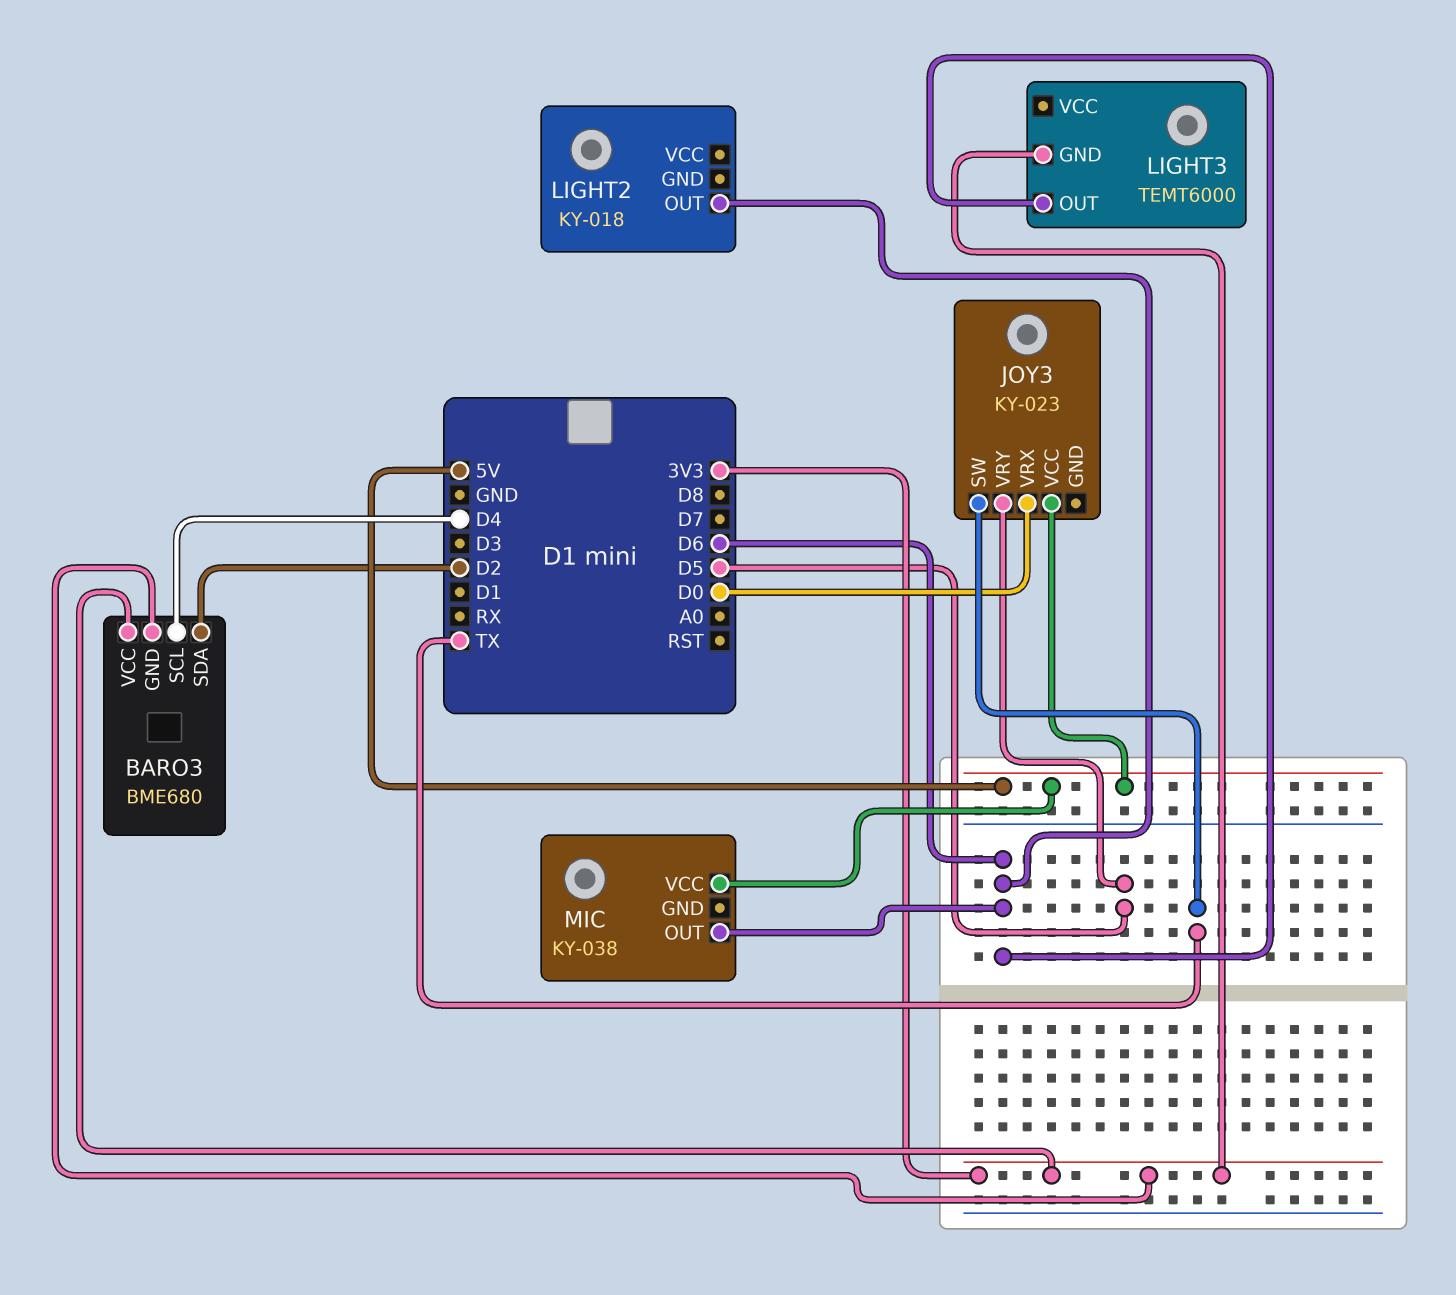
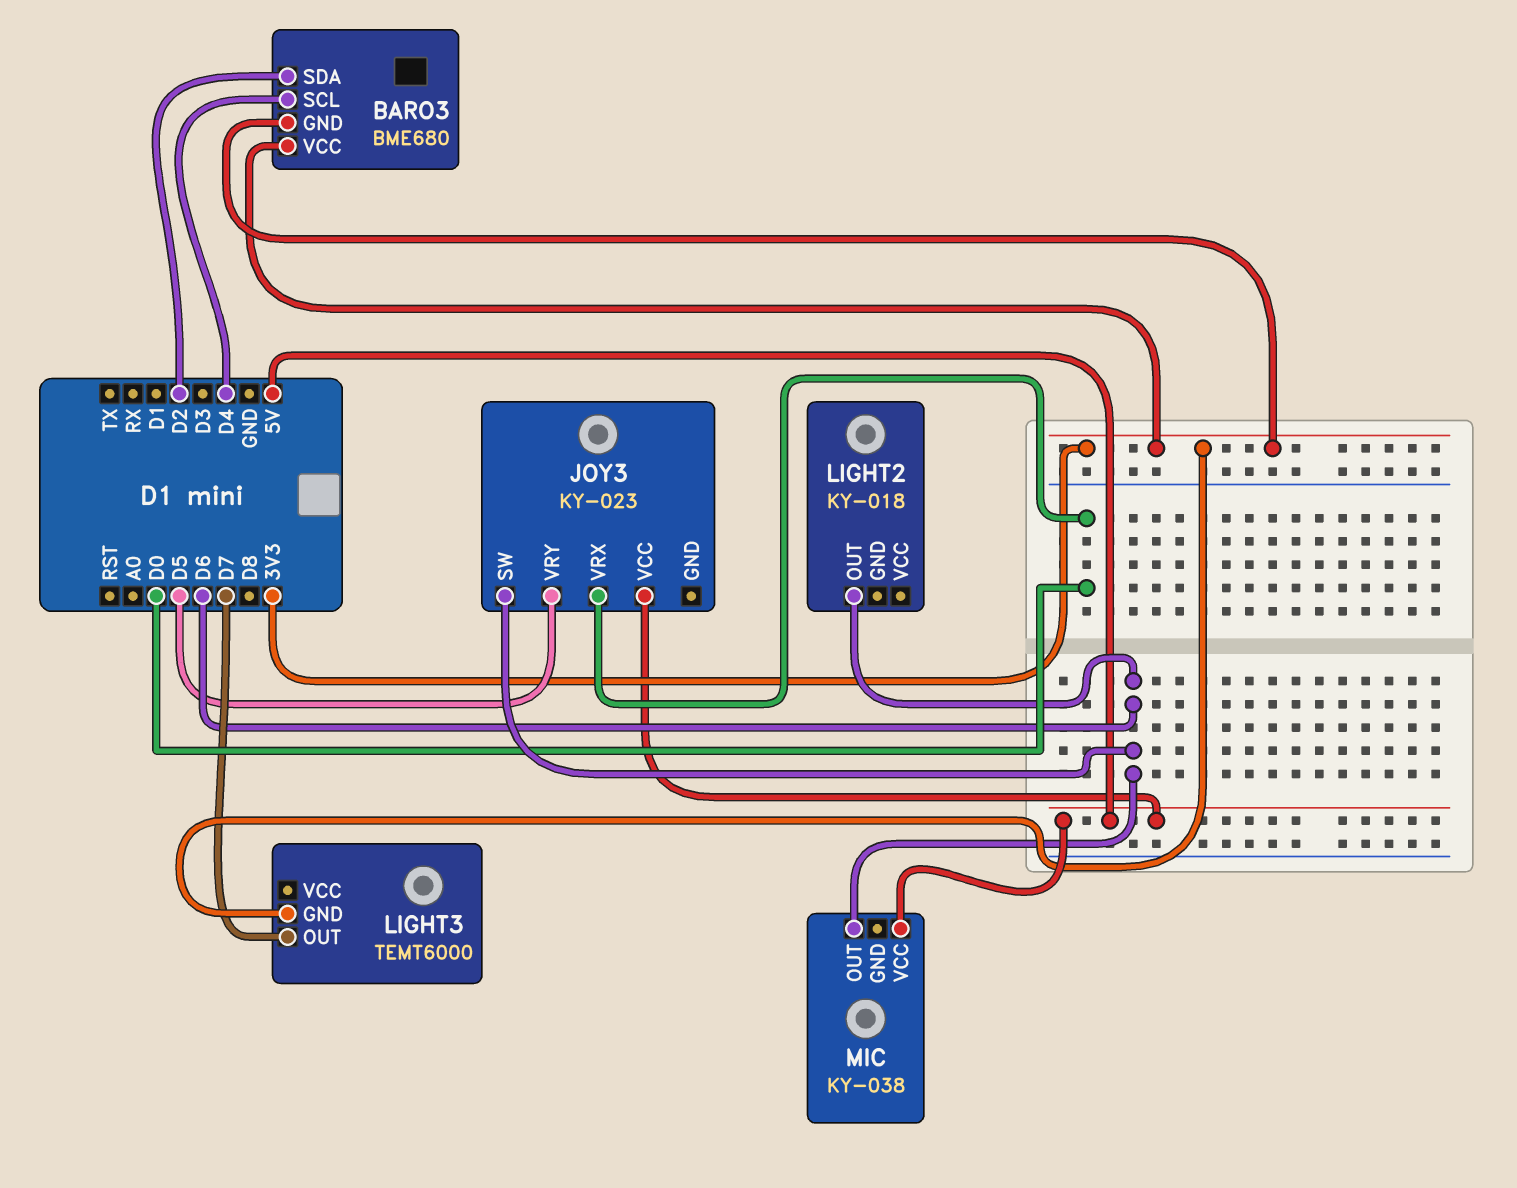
JOY3 pin SW: TX -> D6
LIGHT3 pin OUT: D6 -> D7

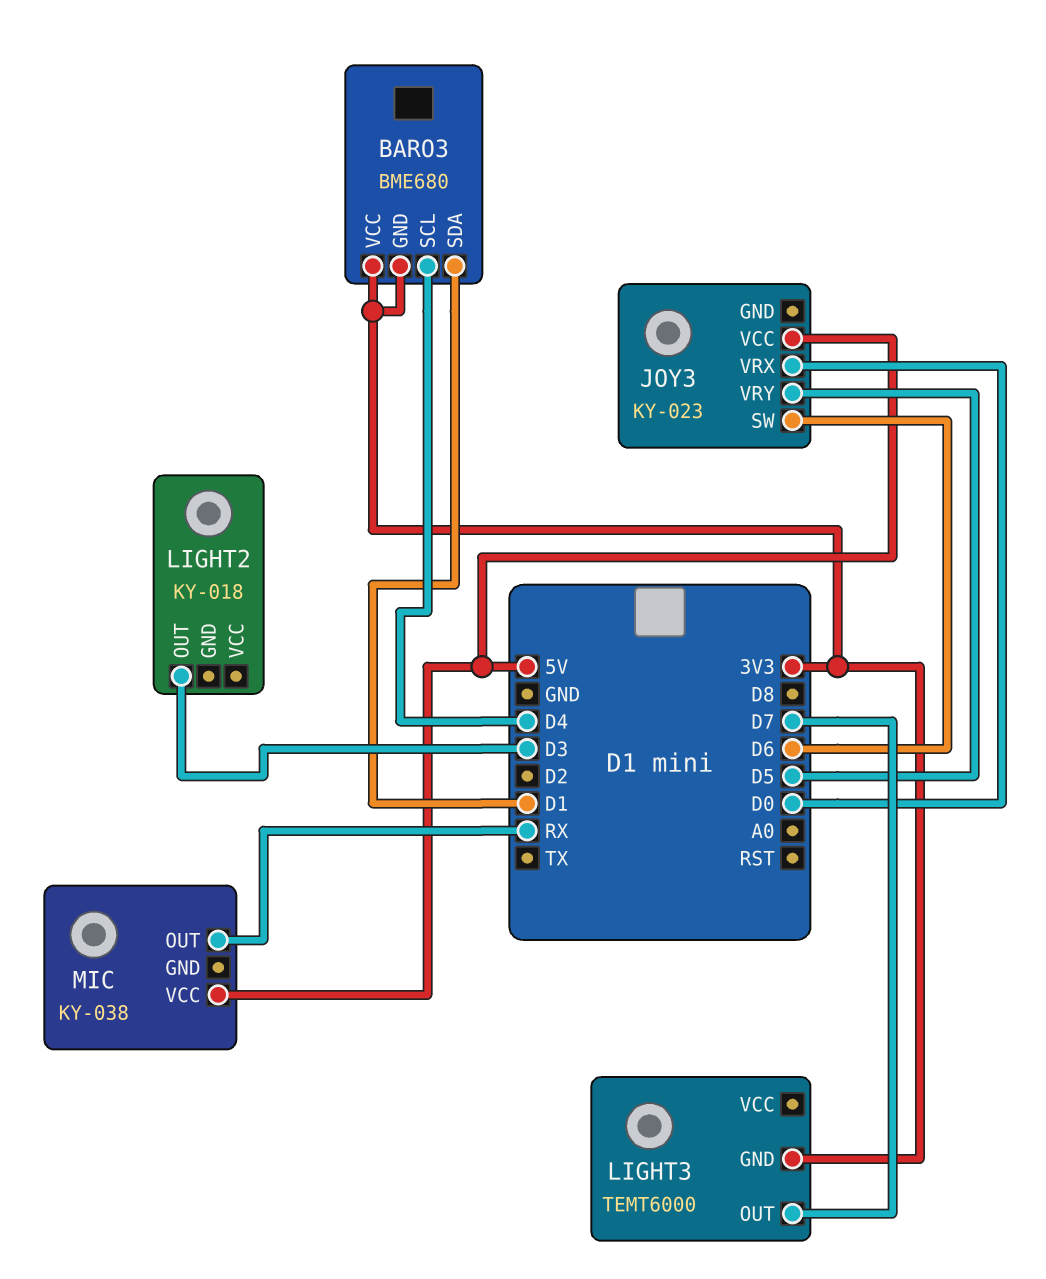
BARO3 pin SDA: D2 -> D1
LIGHT2 pin OUT: D6 -> D3
MIC pin OUT: D6 -> RX

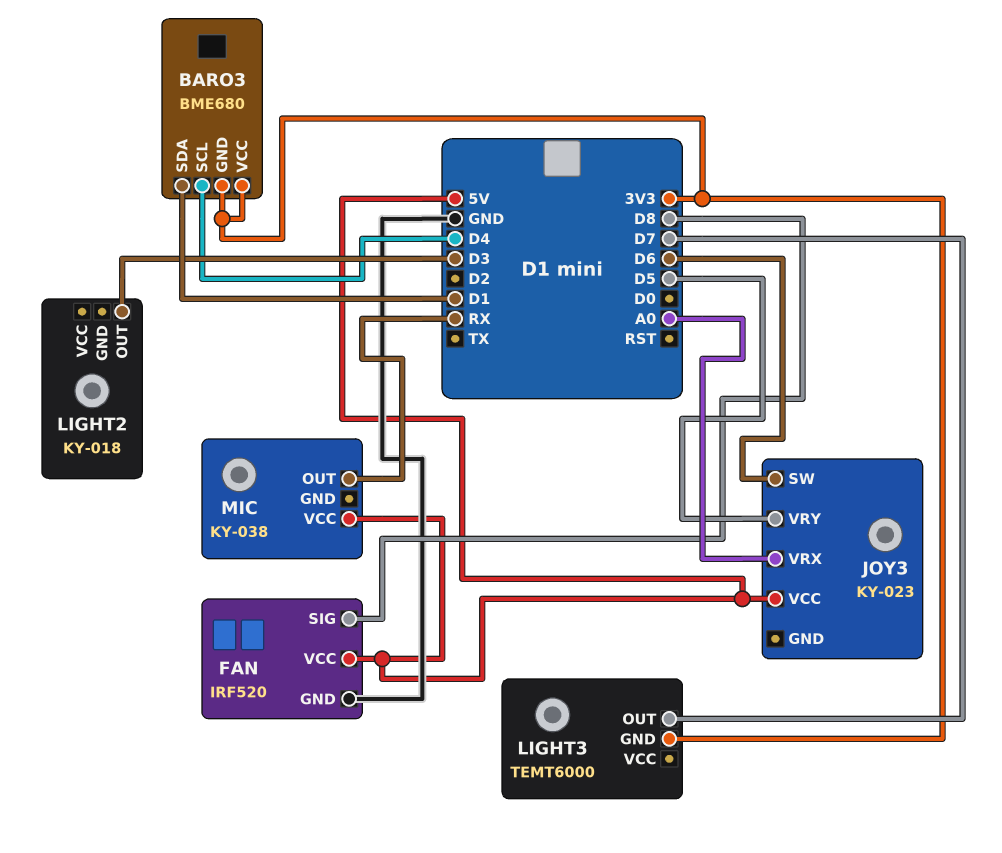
FAN: none -> IRF520
FAN pin GND: none -> GND
FAN pin SIG: none -> D8
FAN pin VCC: none -> 5V
JOY3 pin VRX: D0 -> A0

